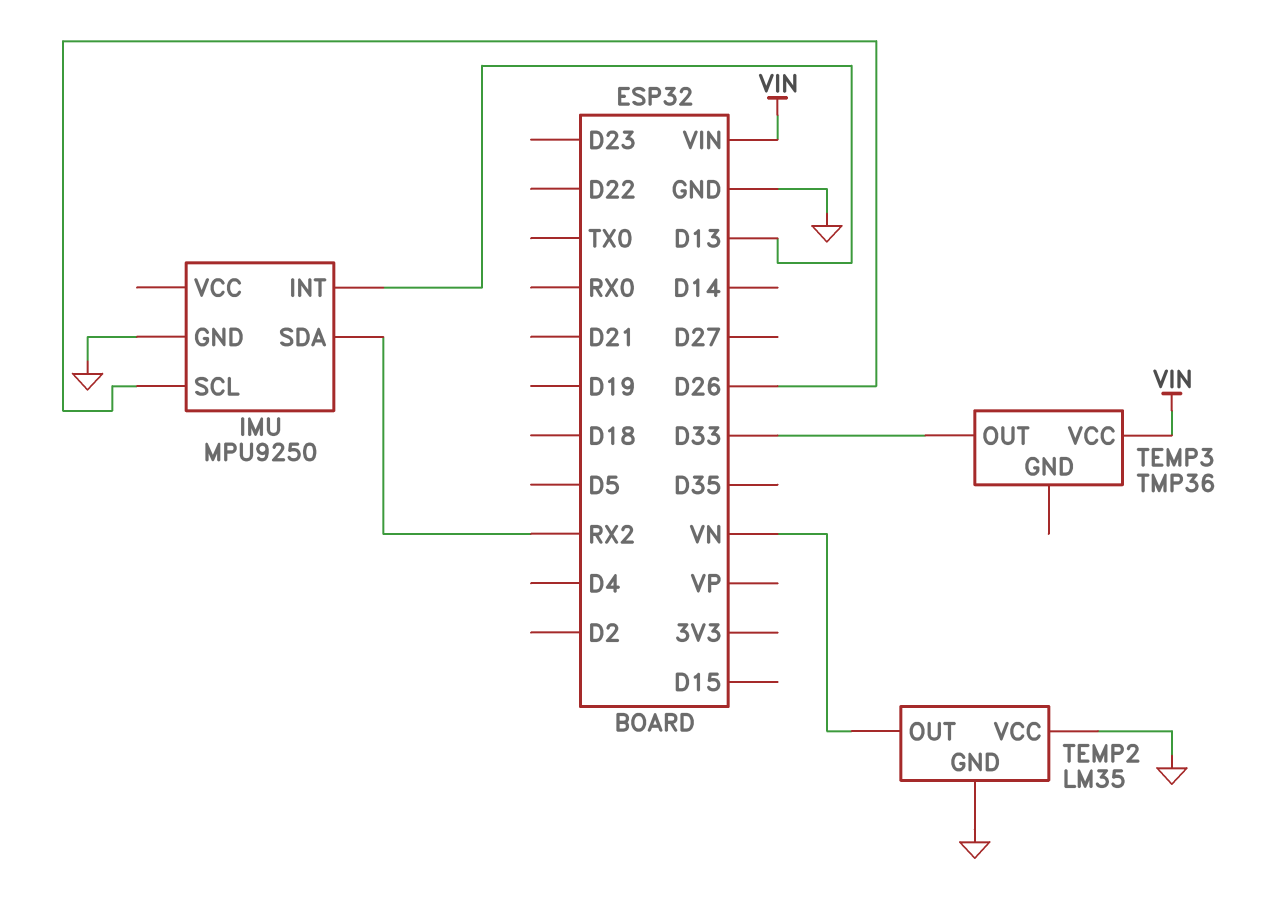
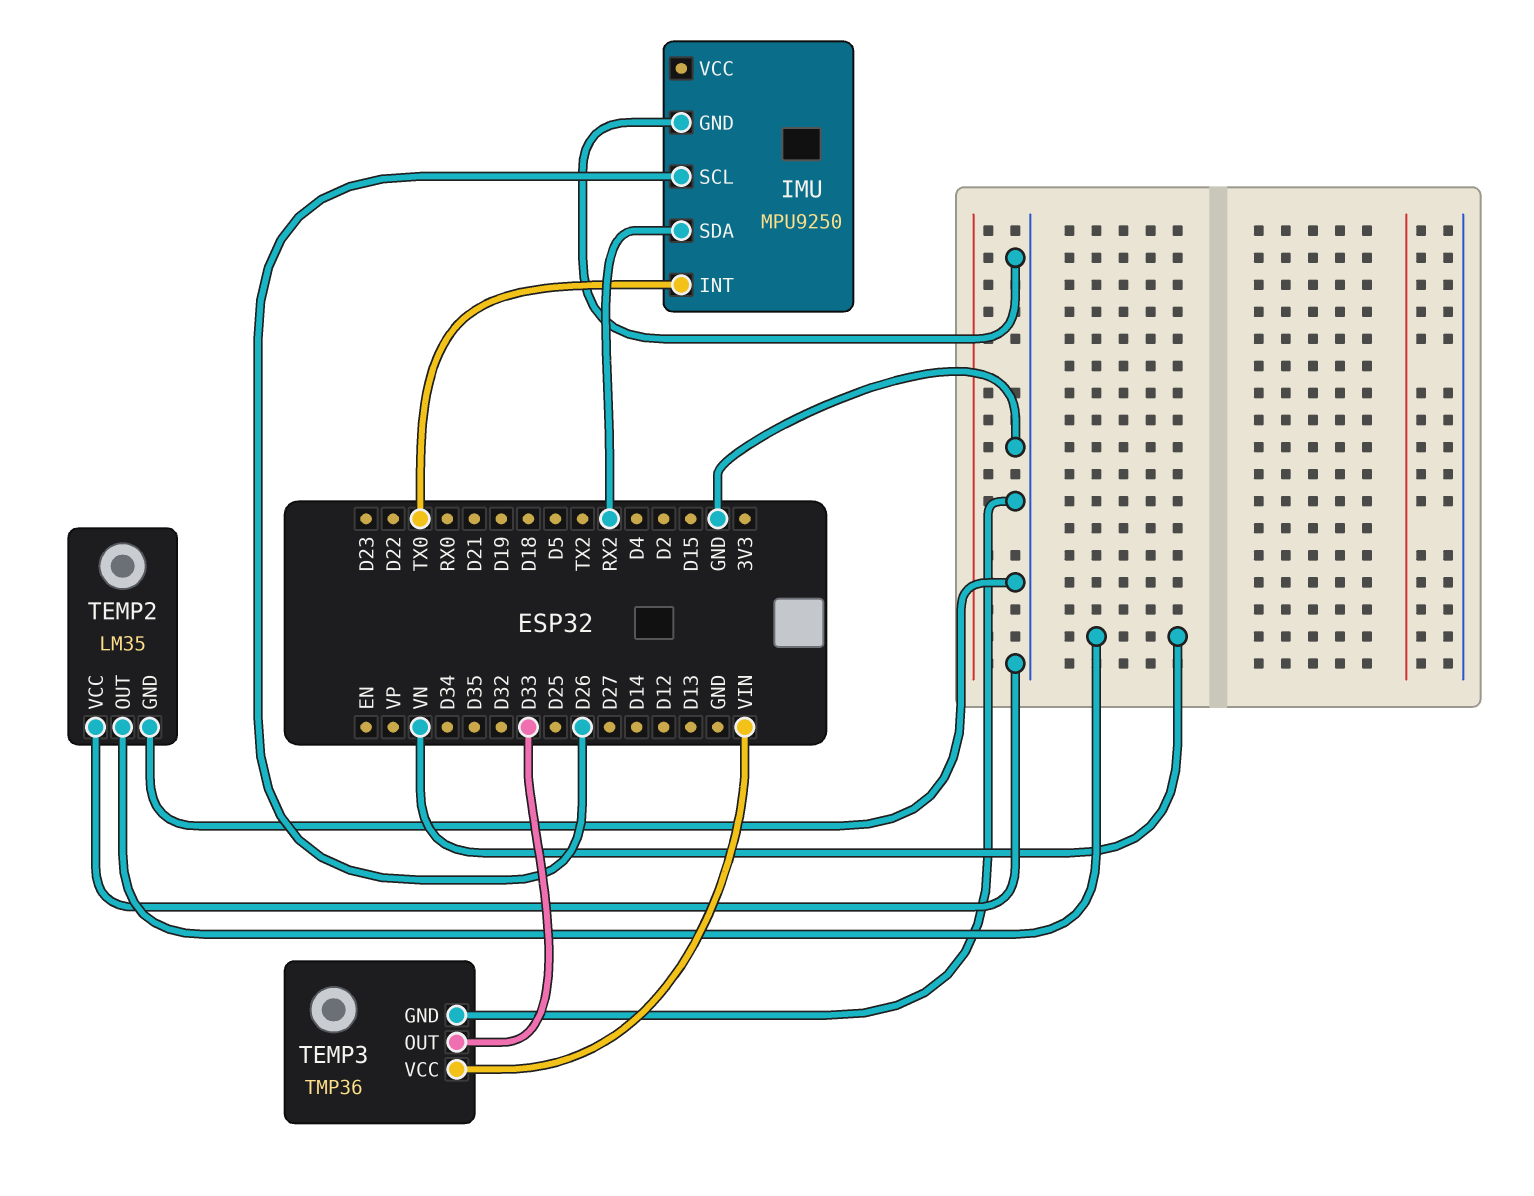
IMU pin INT: D13 -> TX0
TEMP3 pin GND: none -> GND

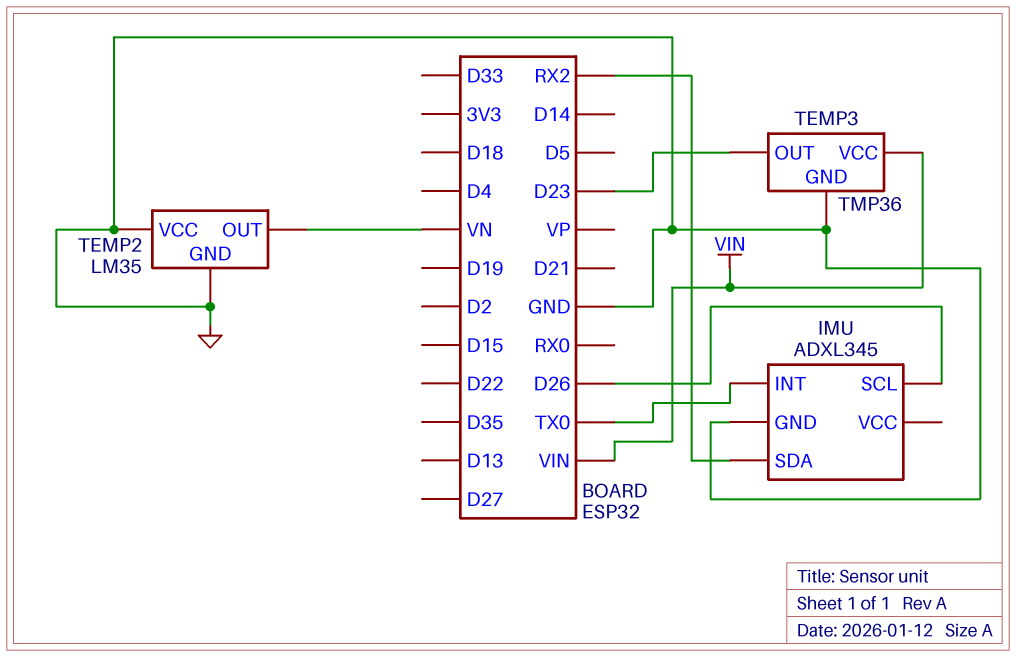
IMU: MPU9250 -> ADXL345
TEMP3 pin OUT: D33 -> D23

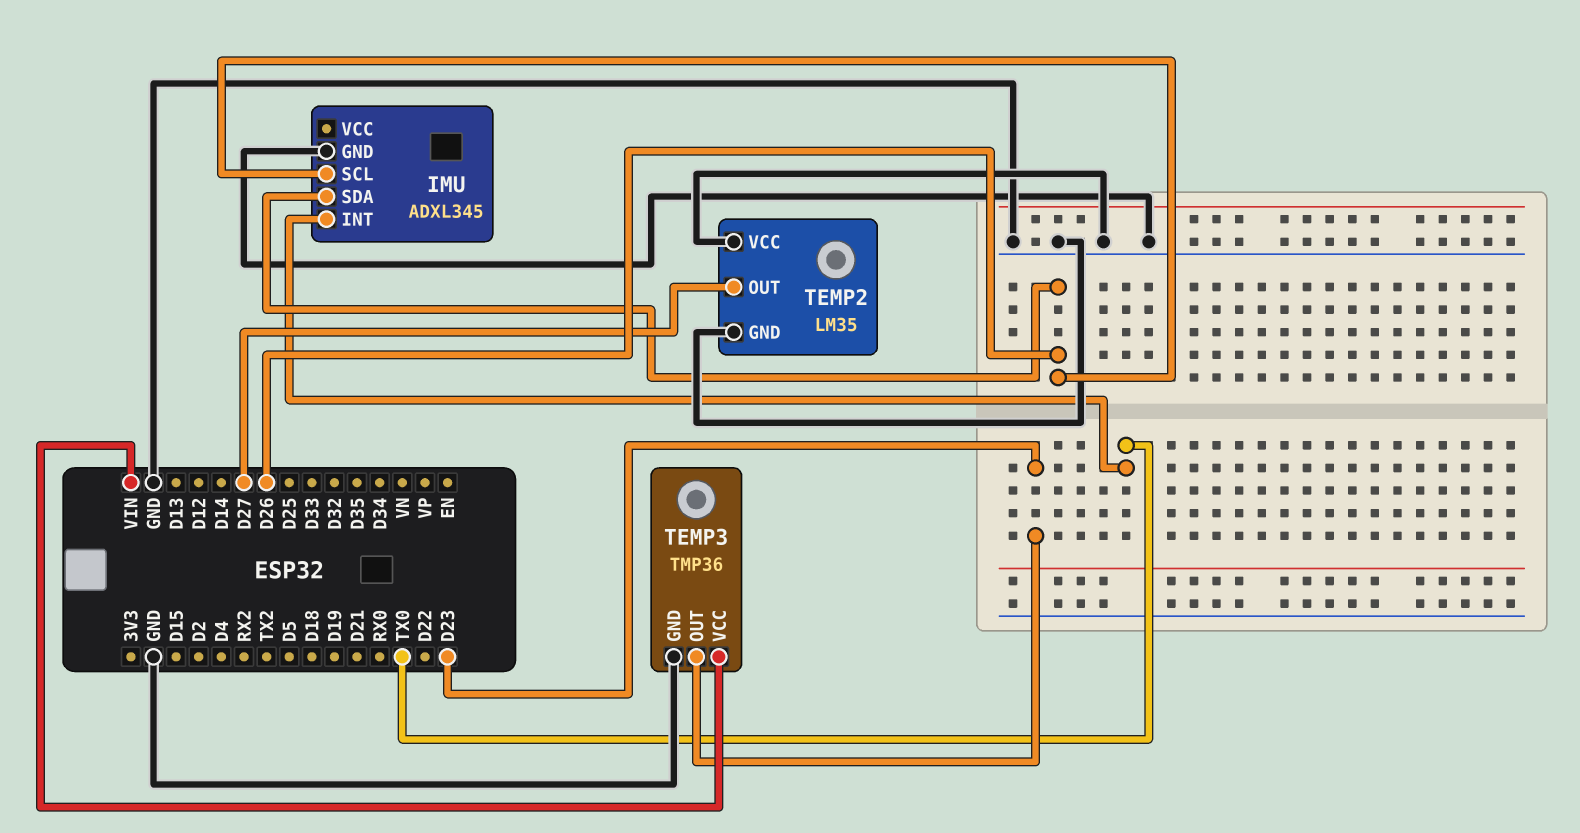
IMU pin SDA: RX2 -> D26
TEMP2 pin OUT: VN -> D27

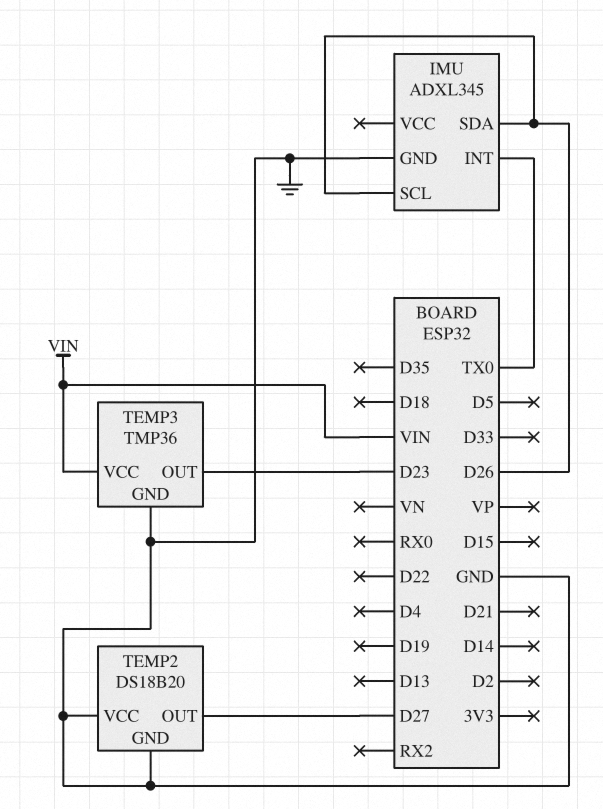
TEMP2: LM35 -> DS18B20

